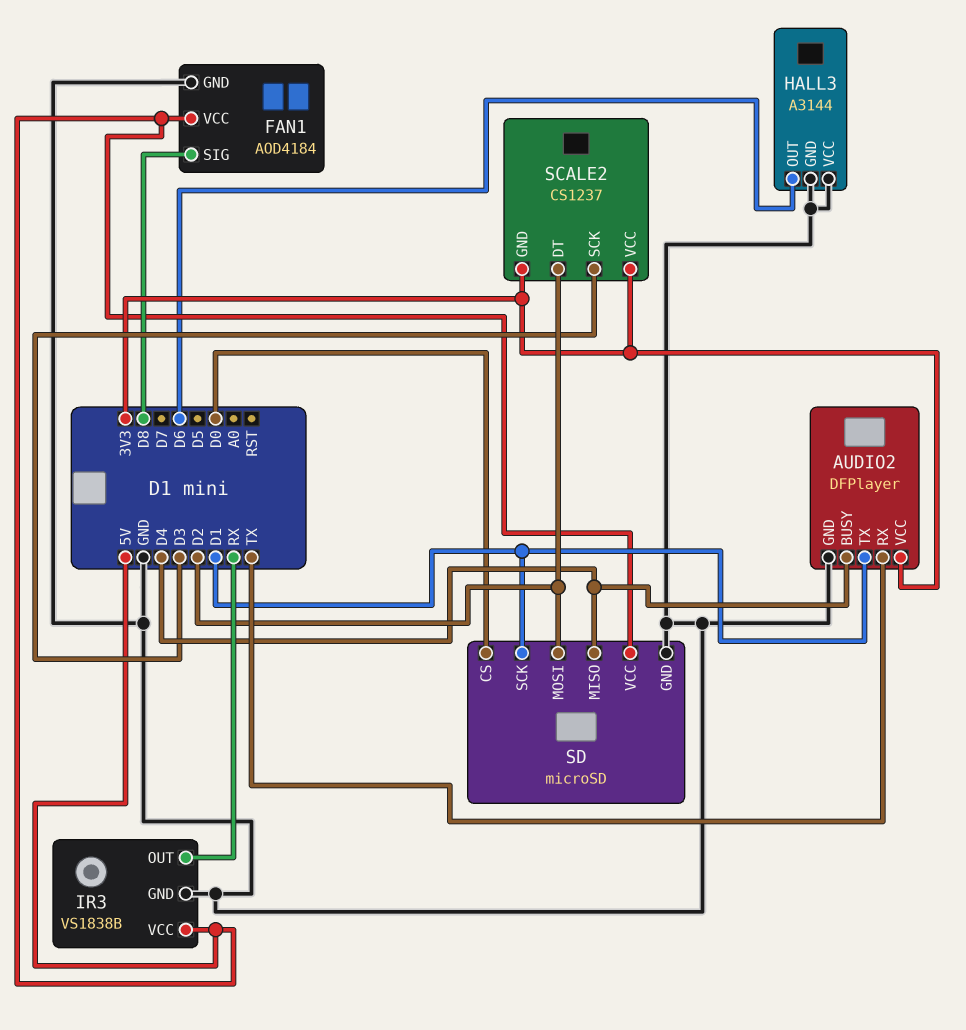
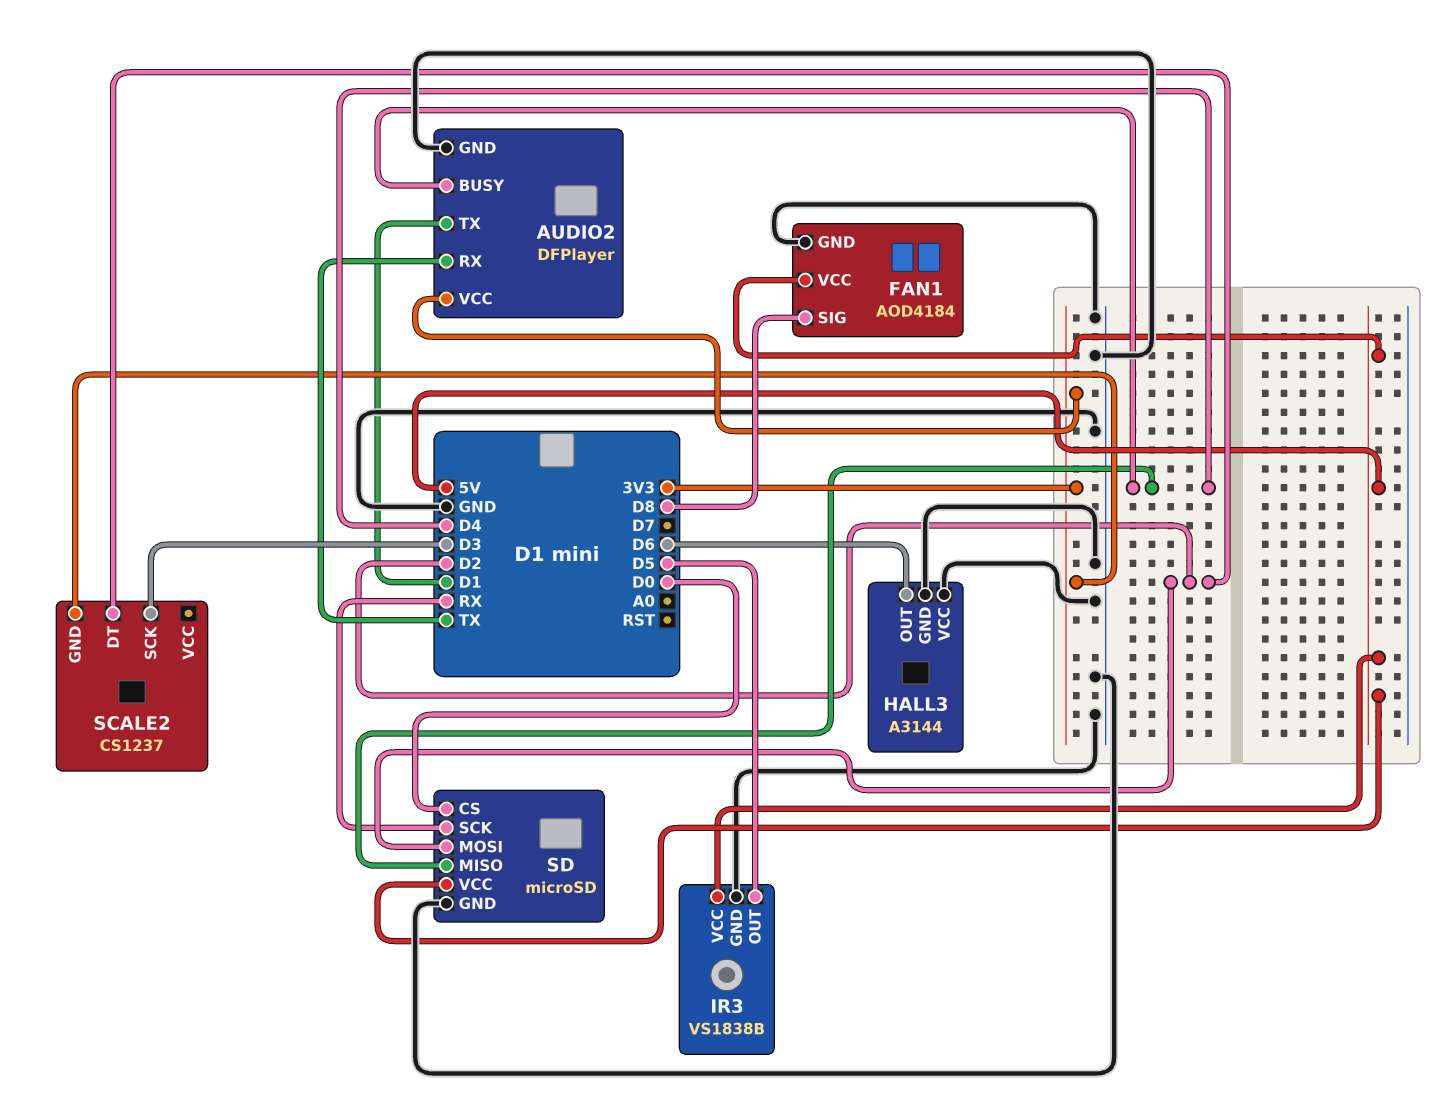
IR3 pin OUT: RX -> D5
SCALE2 pin VCC: 3V3 -> none
SD pin SCK: D1 -> RX

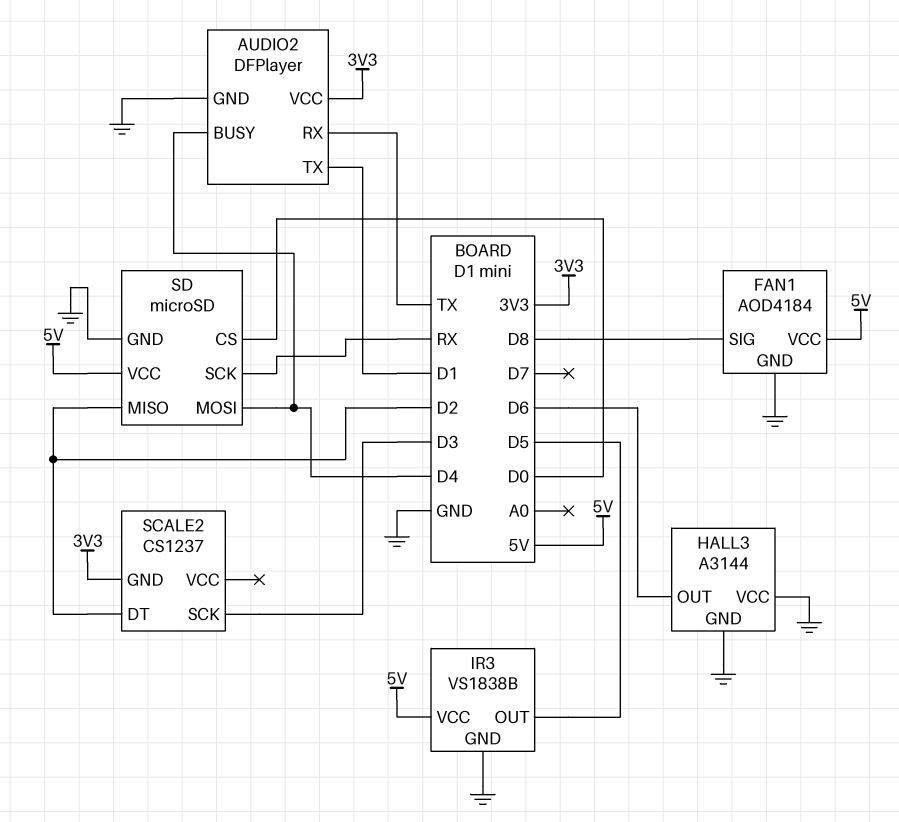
SD pin MISO: D4 -> D2
SD pin MOSI: D2 -> D4

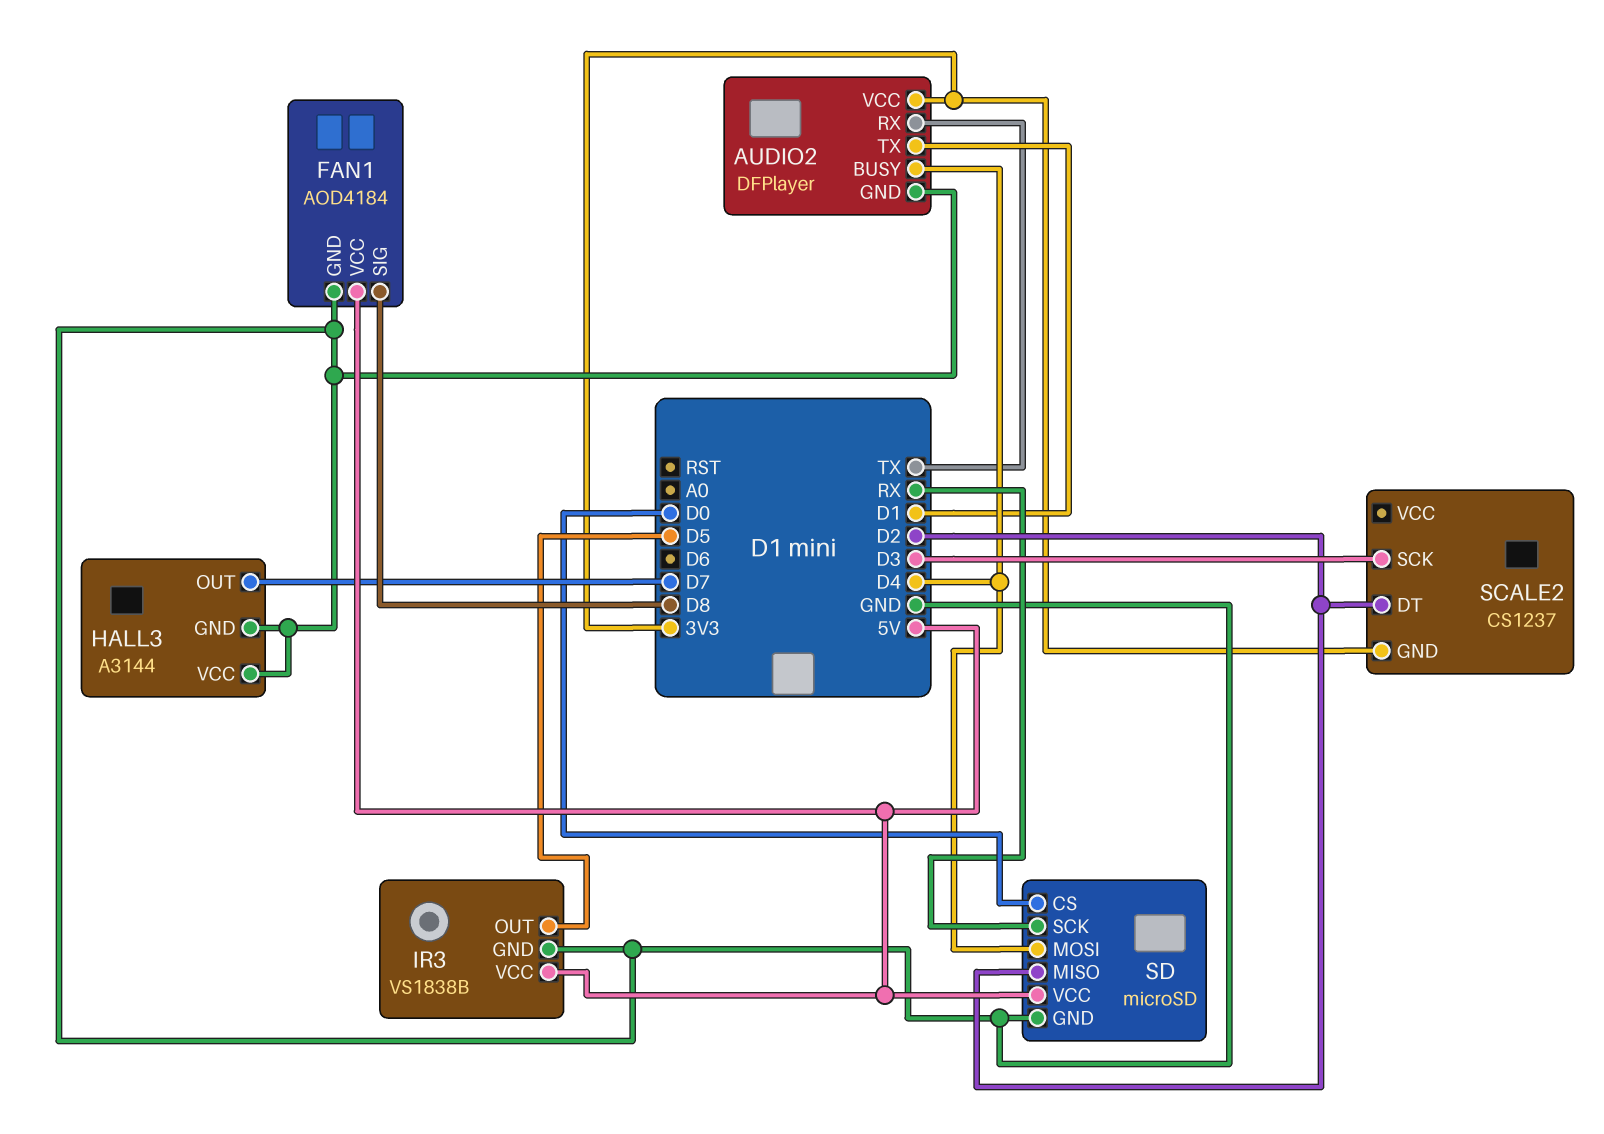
HALL3 pin OUT: D6 -> D7

